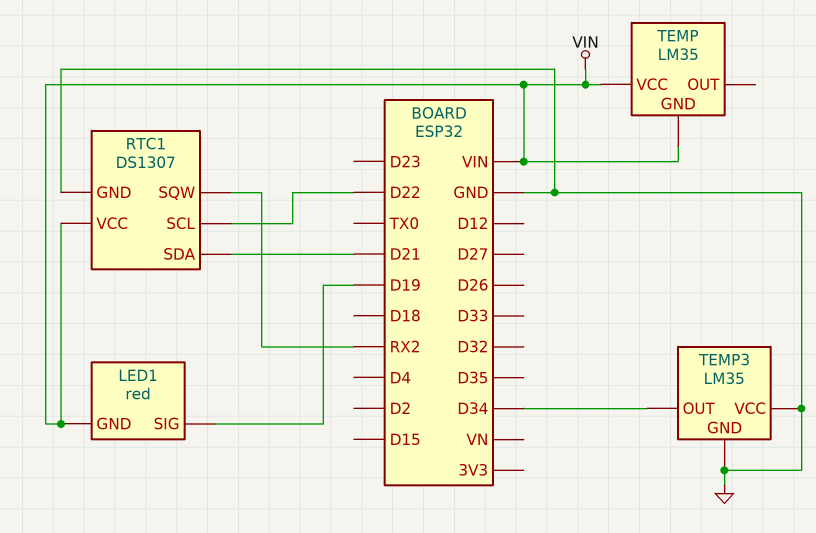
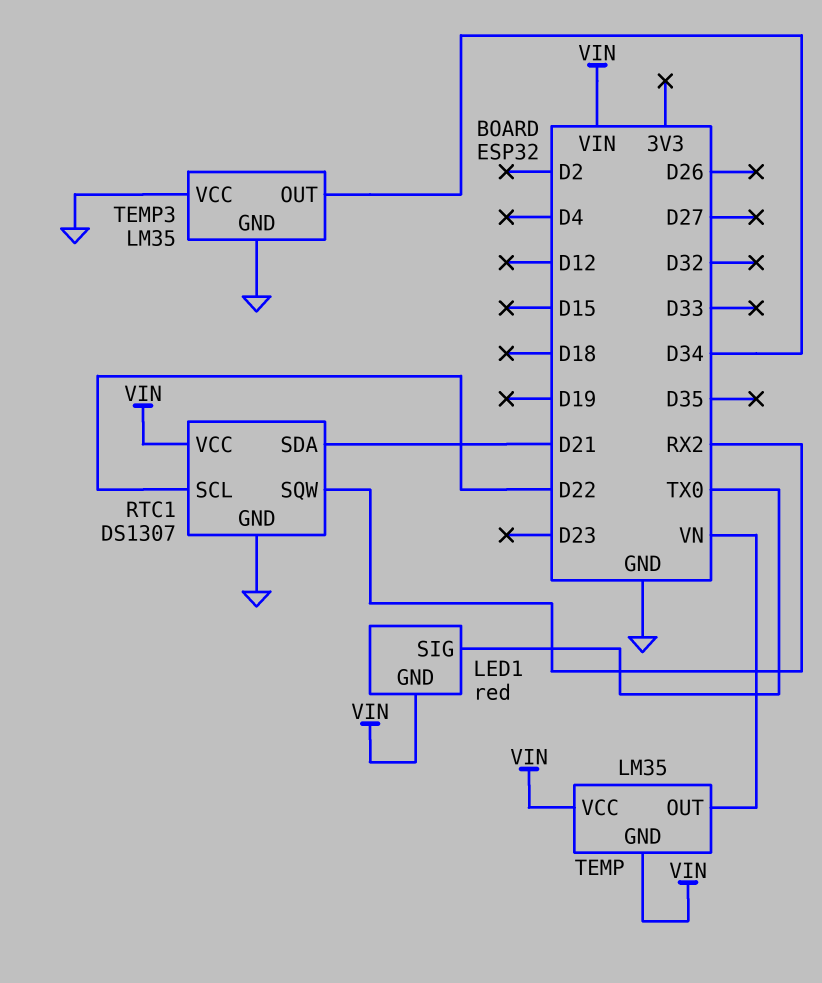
LED1 pin SIG: D19 -> TX0
TEMP pin OUT: none -> VN

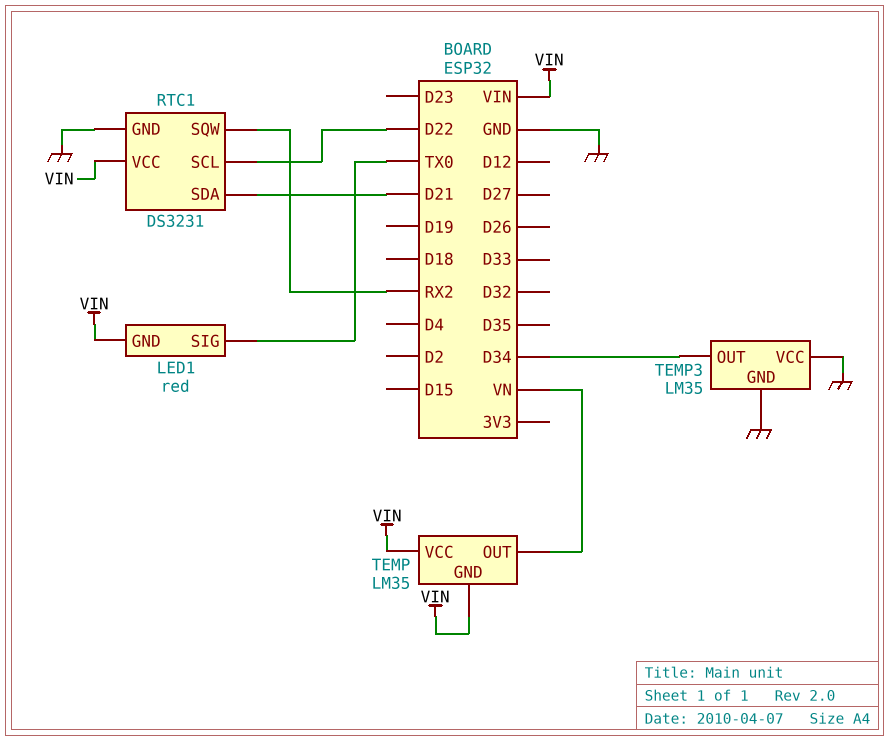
RTC1: DS1307 -> DS3231

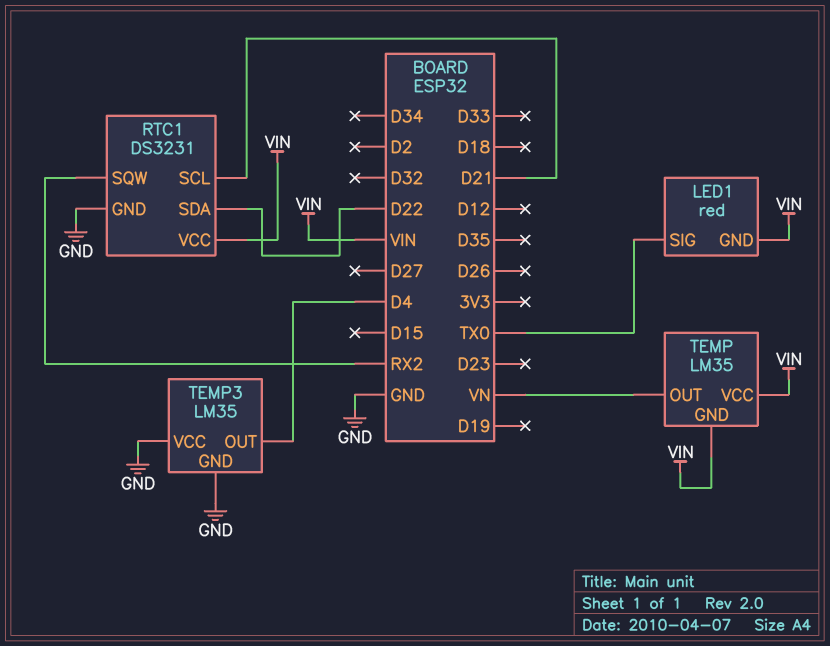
RTC1 pin SCL: D22 -> D21
RTC1 pin SDA: D21 -> D22
TEMP3 pin OUT: D34 -> D4

